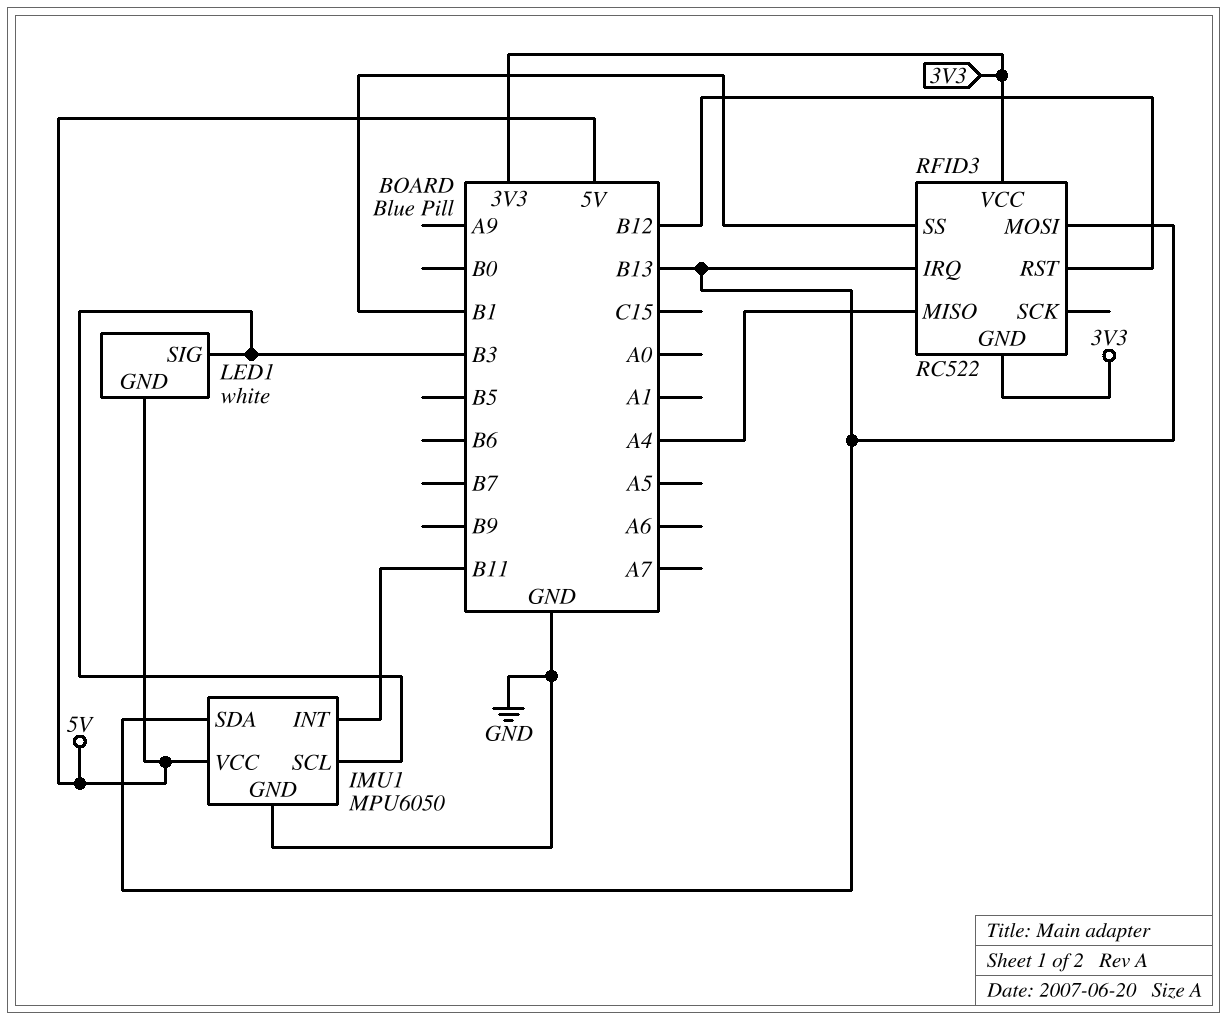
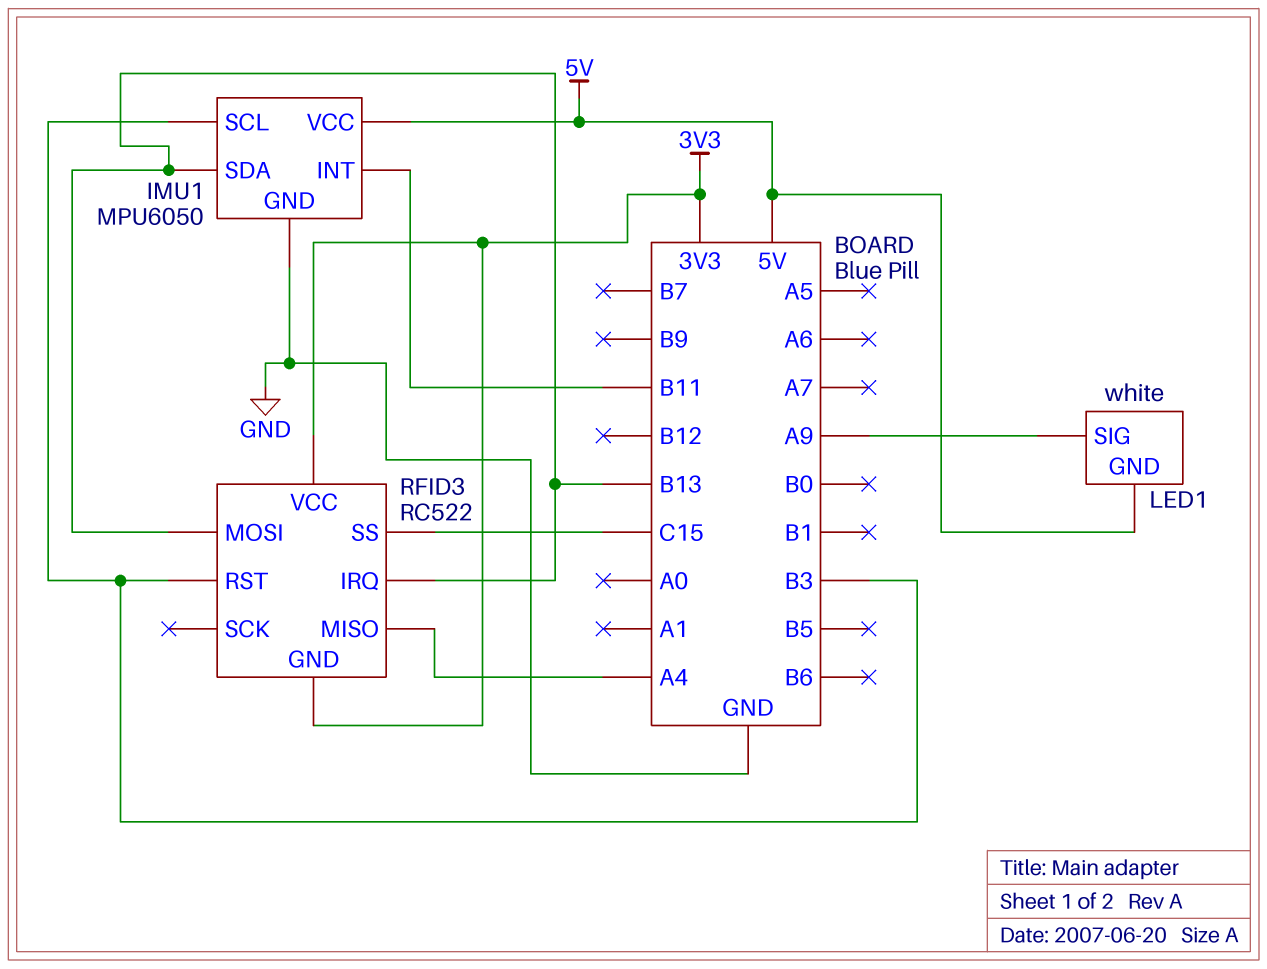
LED1 pin SIG: B3 -> A9
RFID3 pin RST: B12 -> B3
RFID3 pin SS: B1 -> C15

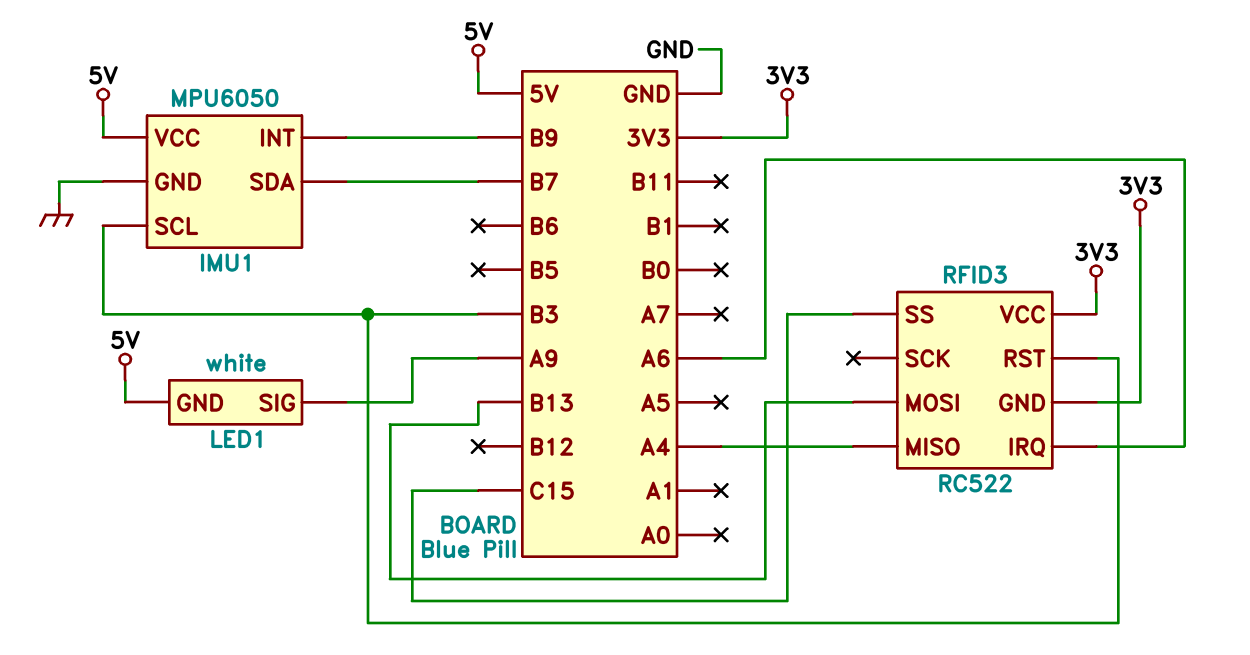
IMU1 pin INT: B11 -> B9
IMU1 pin SDA: B13 -> B7
RFID3 pin IRQ: B13 -> A6

